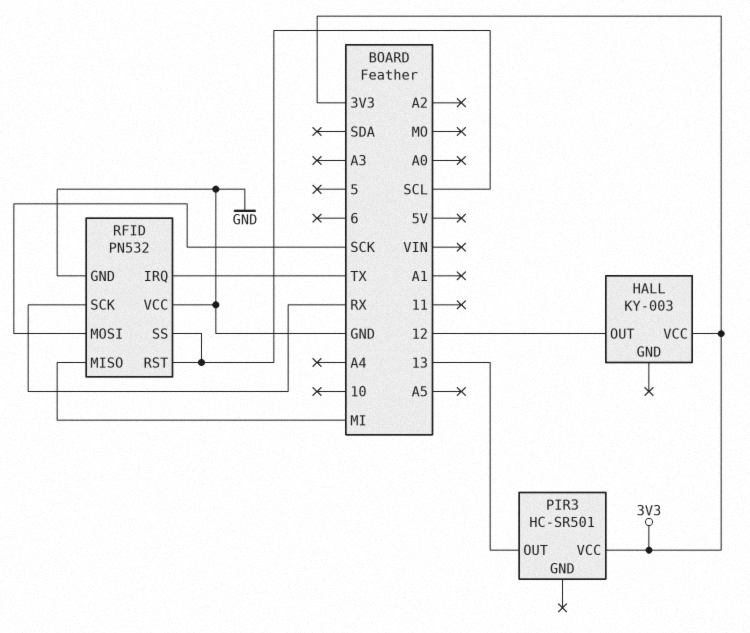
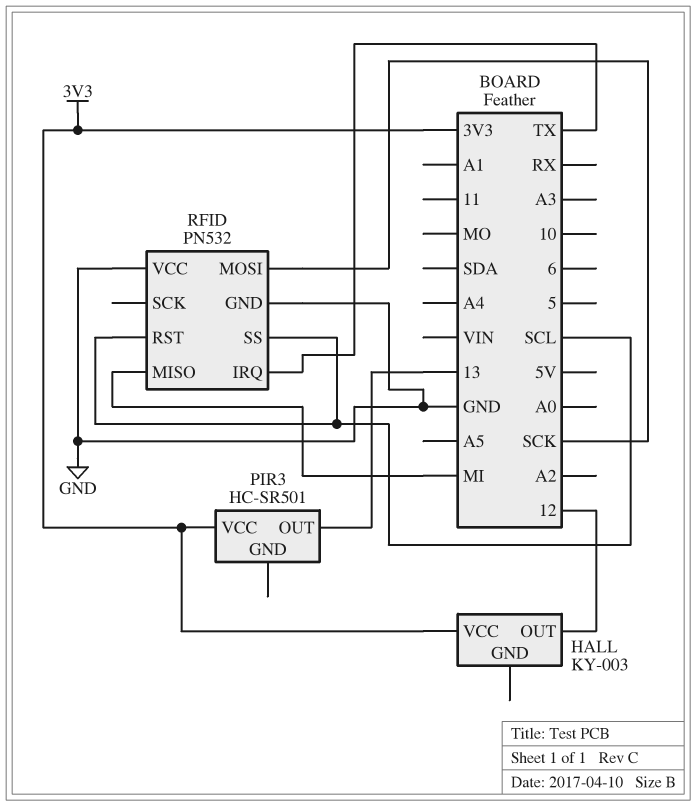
RFID pin SCK: RX -> none

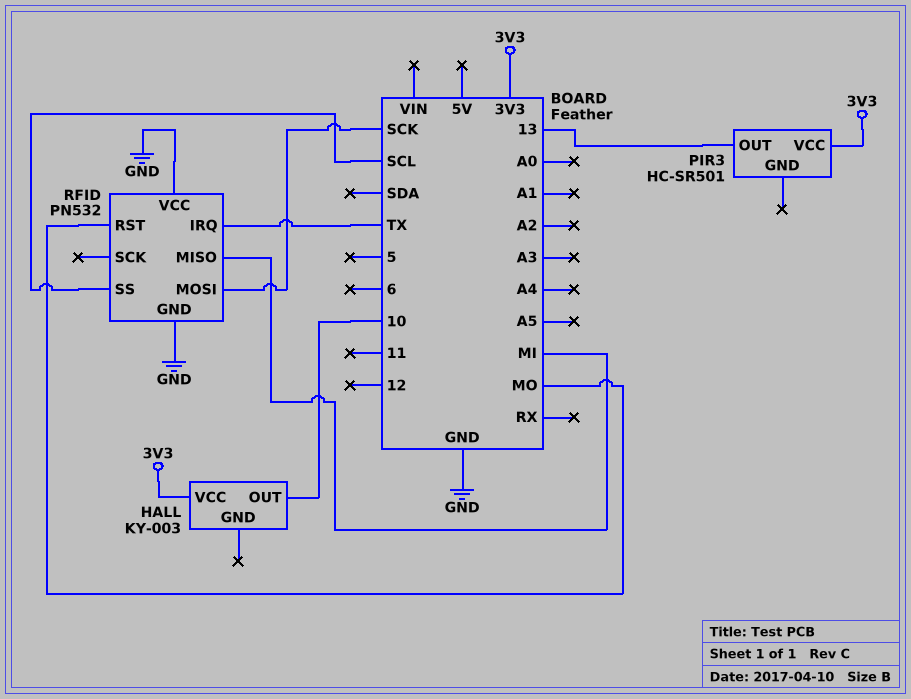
HALL pin OUT: 12 -> 10
RFID pin RST: SCL -> MO

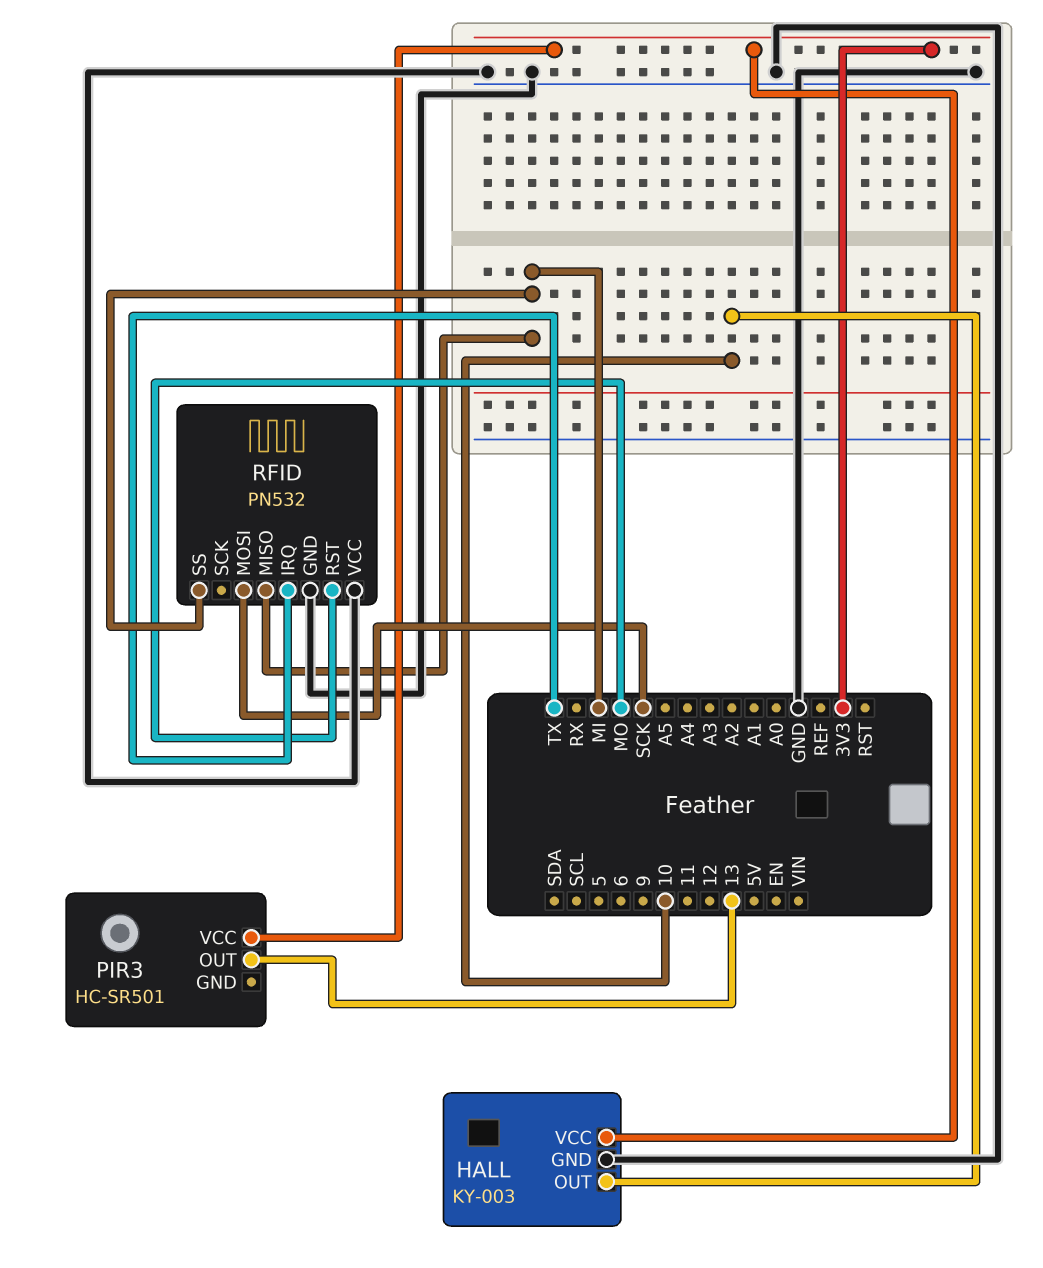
HALL pin GND: none -> GND
RFID pin SS: SCL -> MI

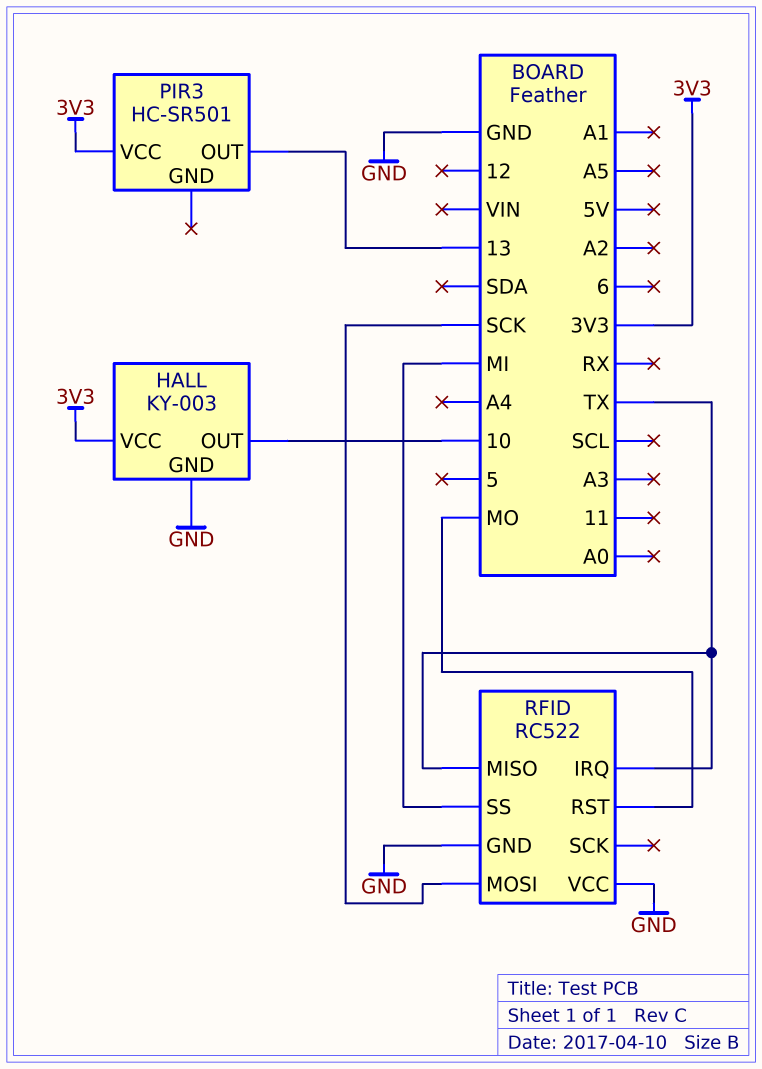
RFID: PN532 -> RC522
RFID pin MISO: MI -> TX

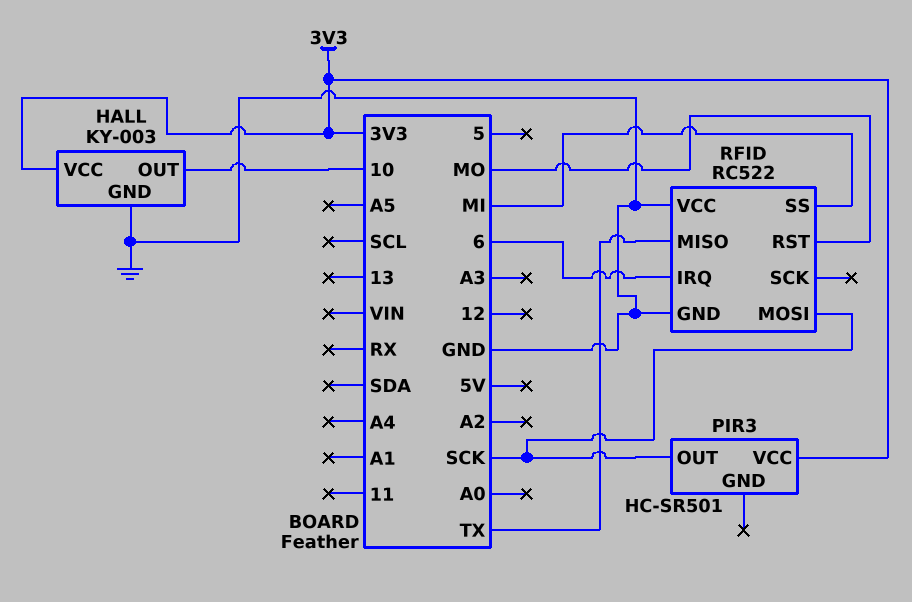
PIR3 pin OUT: 13 -> SCK
RFID pin IRQ: TX -> 6

